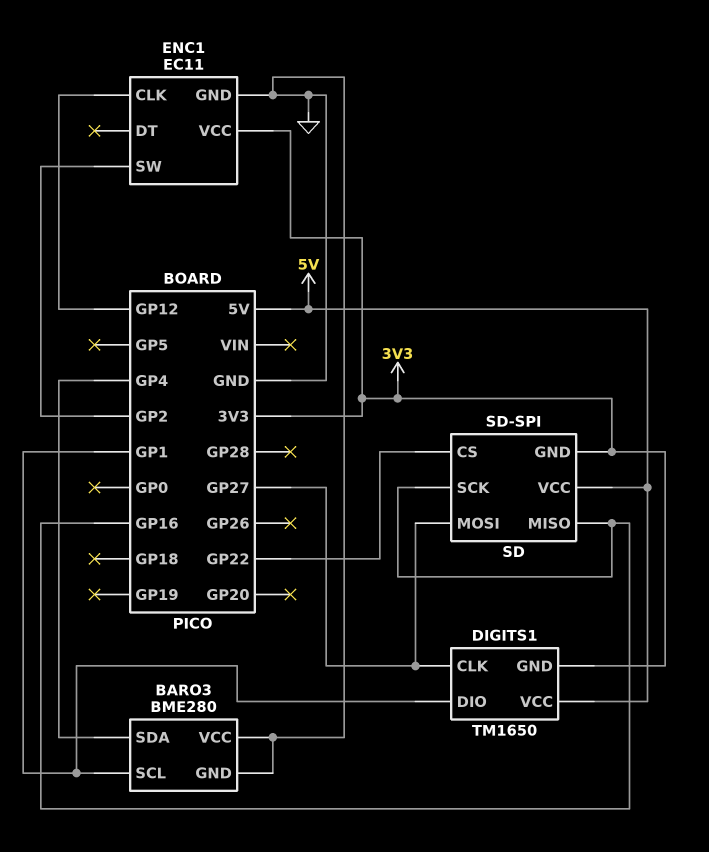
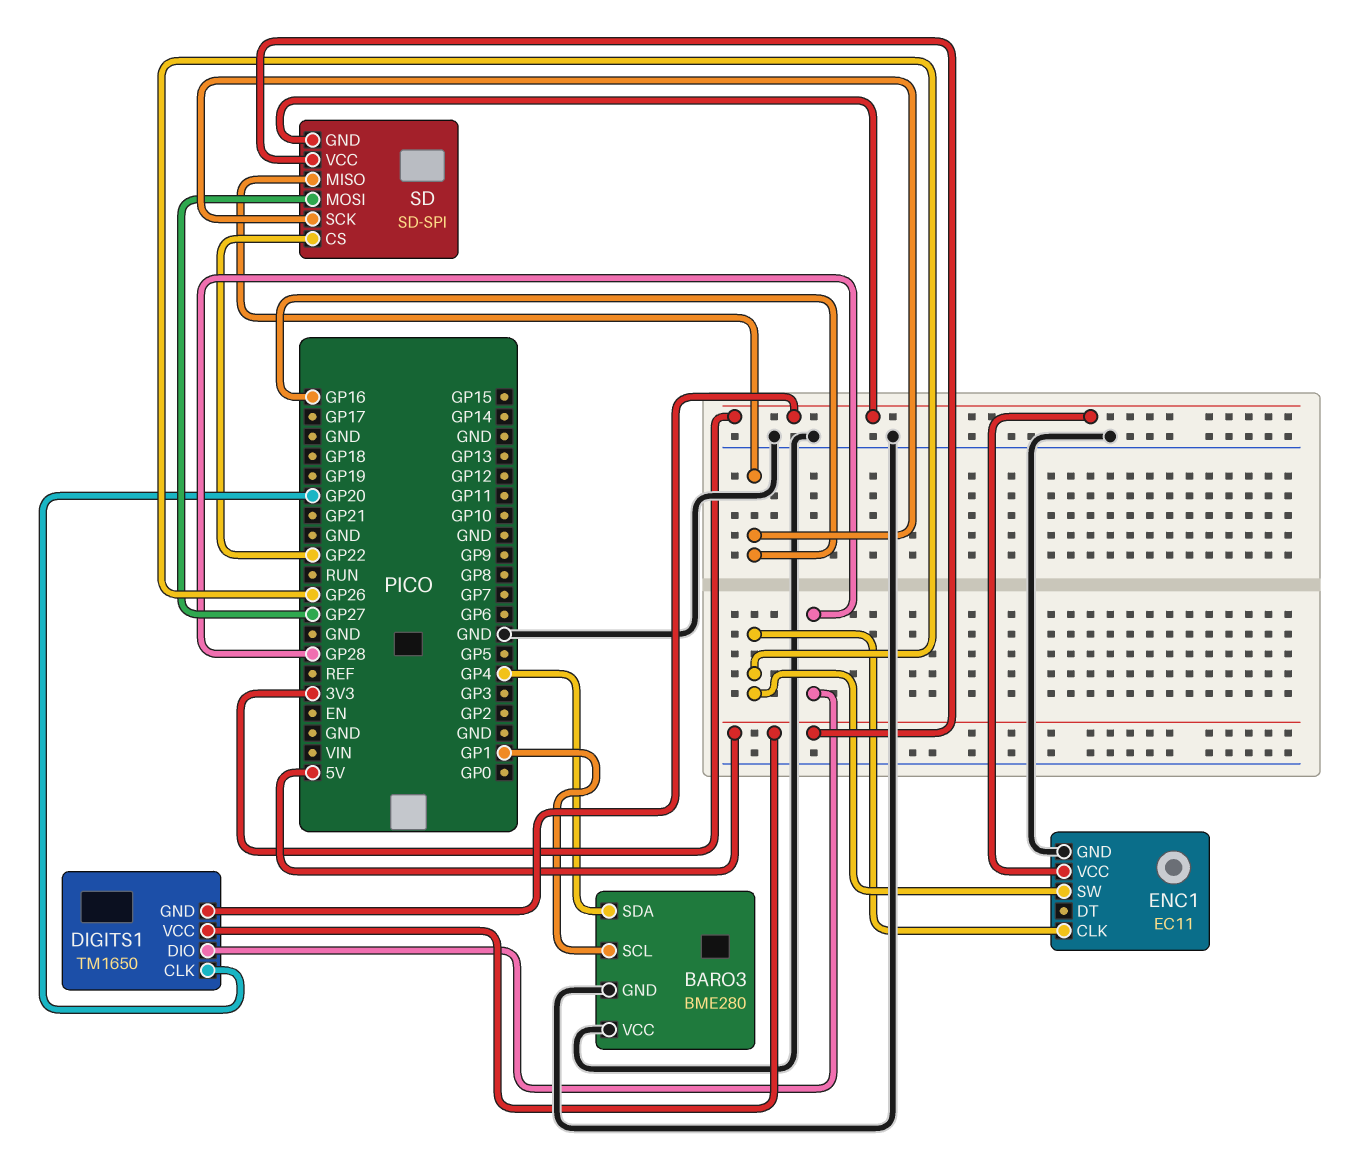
DIGITS1 pin CLK: GP27 -> GP20
DIGITS1 pin DIO: GP1 -> GP28
ENC1 pin CLK: GP12 -> GP26
ENC1 pin SW: GP2 -> GP26

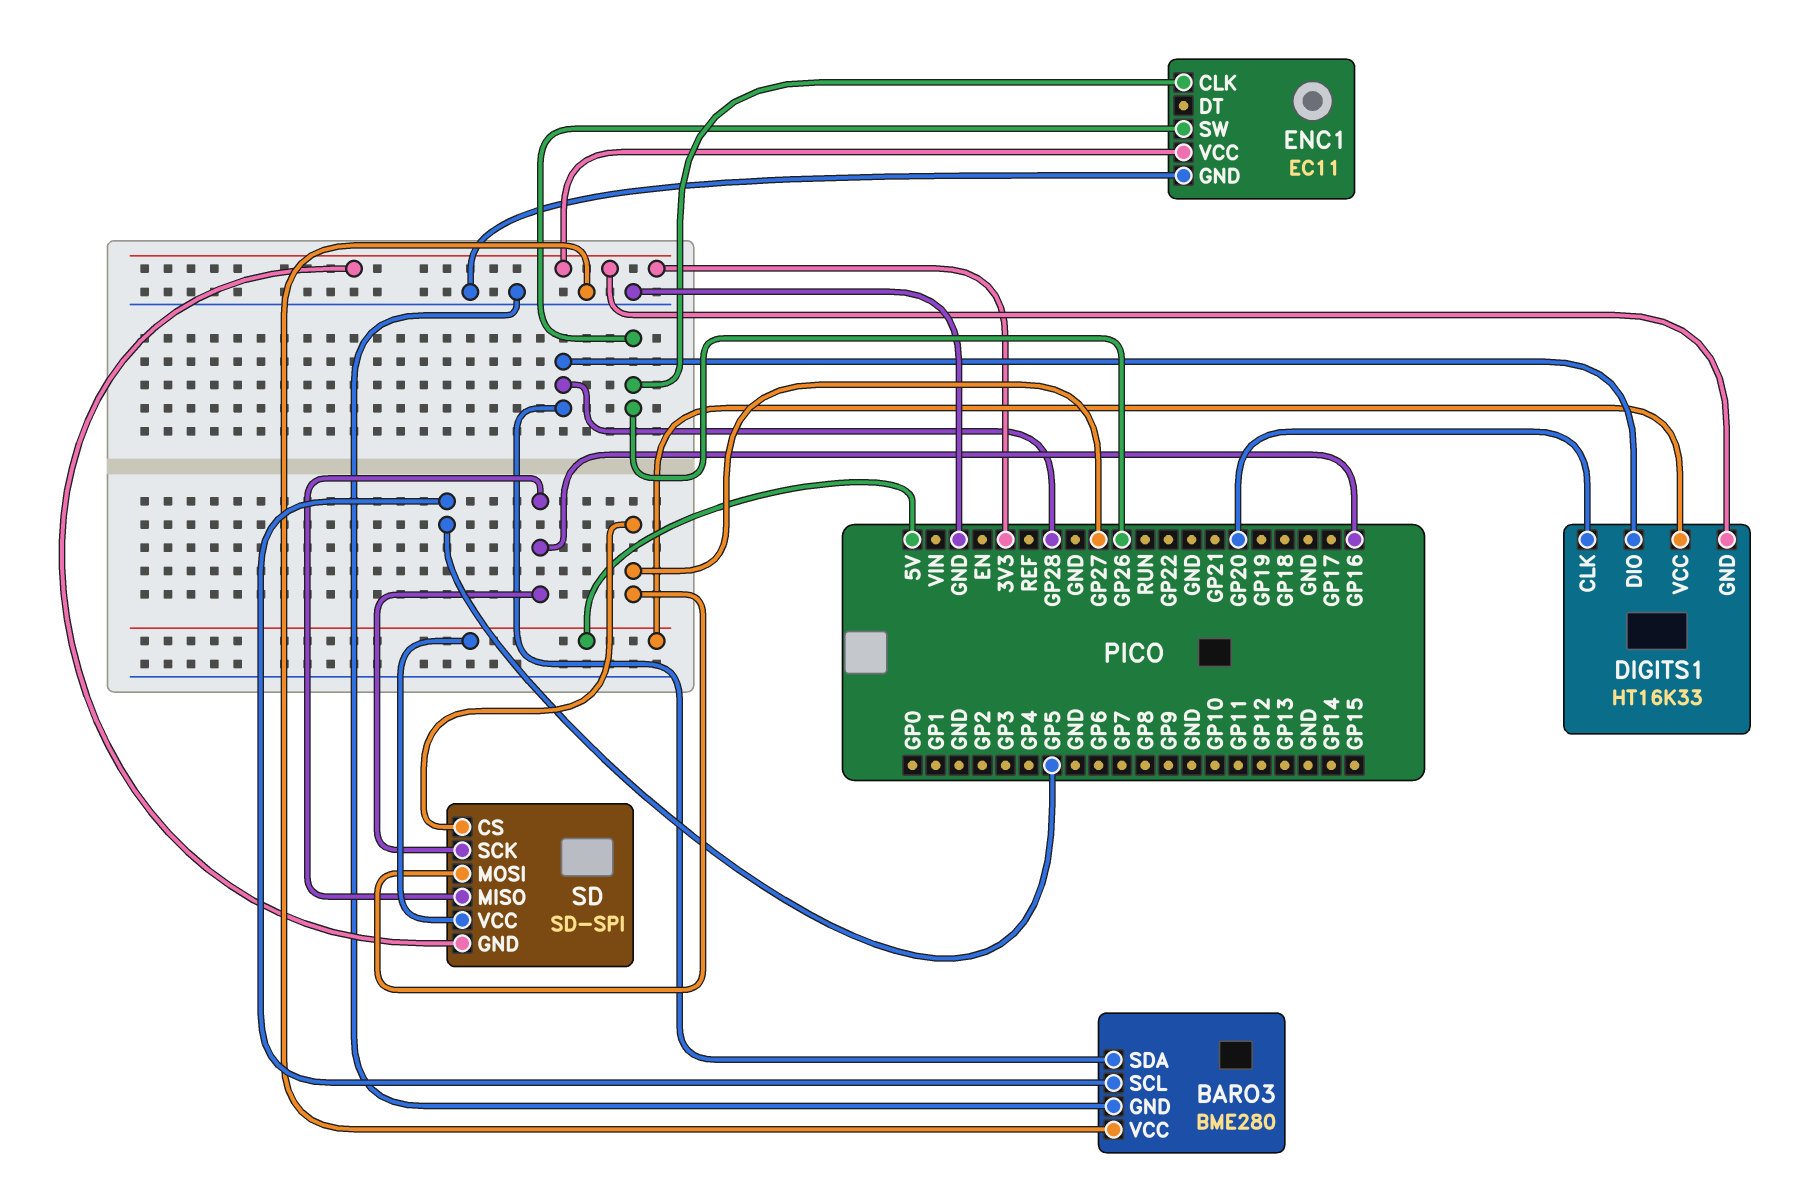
BARO3 pin SCL: GP1 -> GP5
BARO3 pin SDA: GP4 -> GP28
DIGITS1: TM1650 -> HT16K33
SD pin CS: GP22 -> GP27

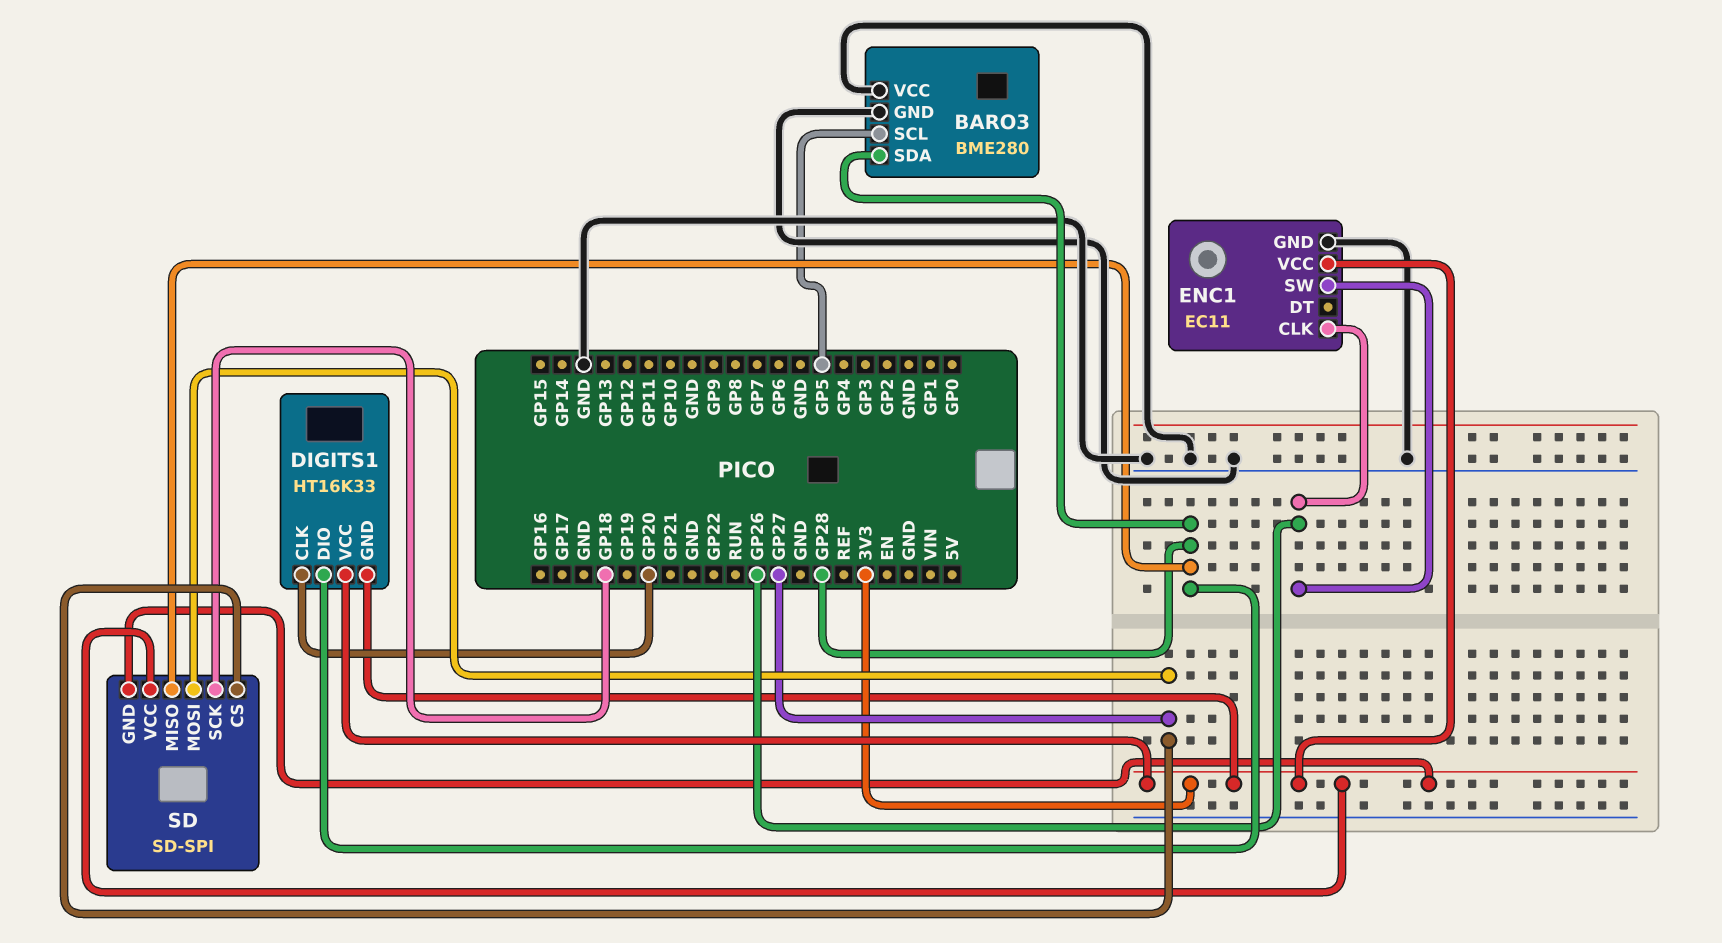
DIGITS1 pin VCC: 5V -> 3V3
SD pin MISO: GP16 -> GP28
SD pin SCK: GP16 -> GP18
SD pin VCC: 5V -> 3V3

